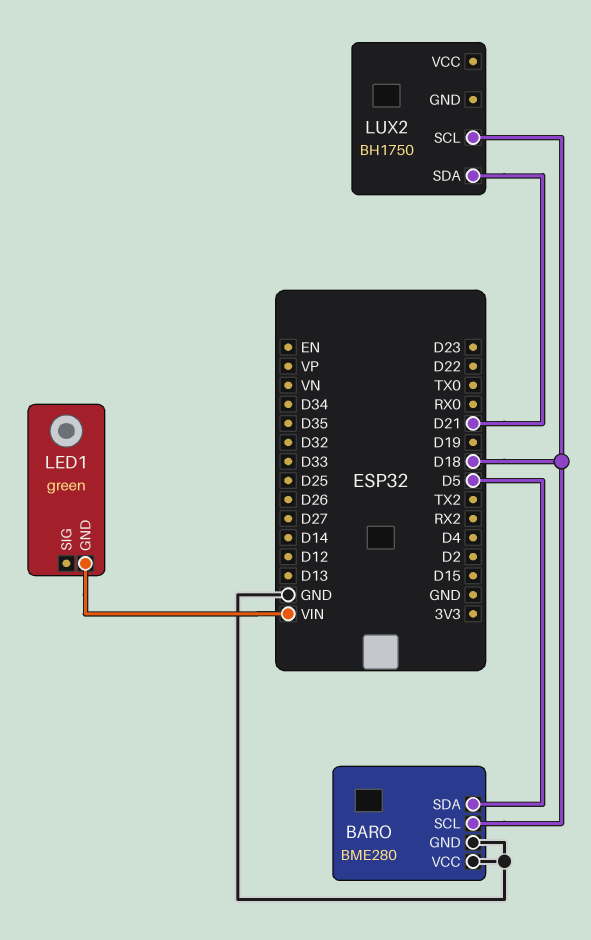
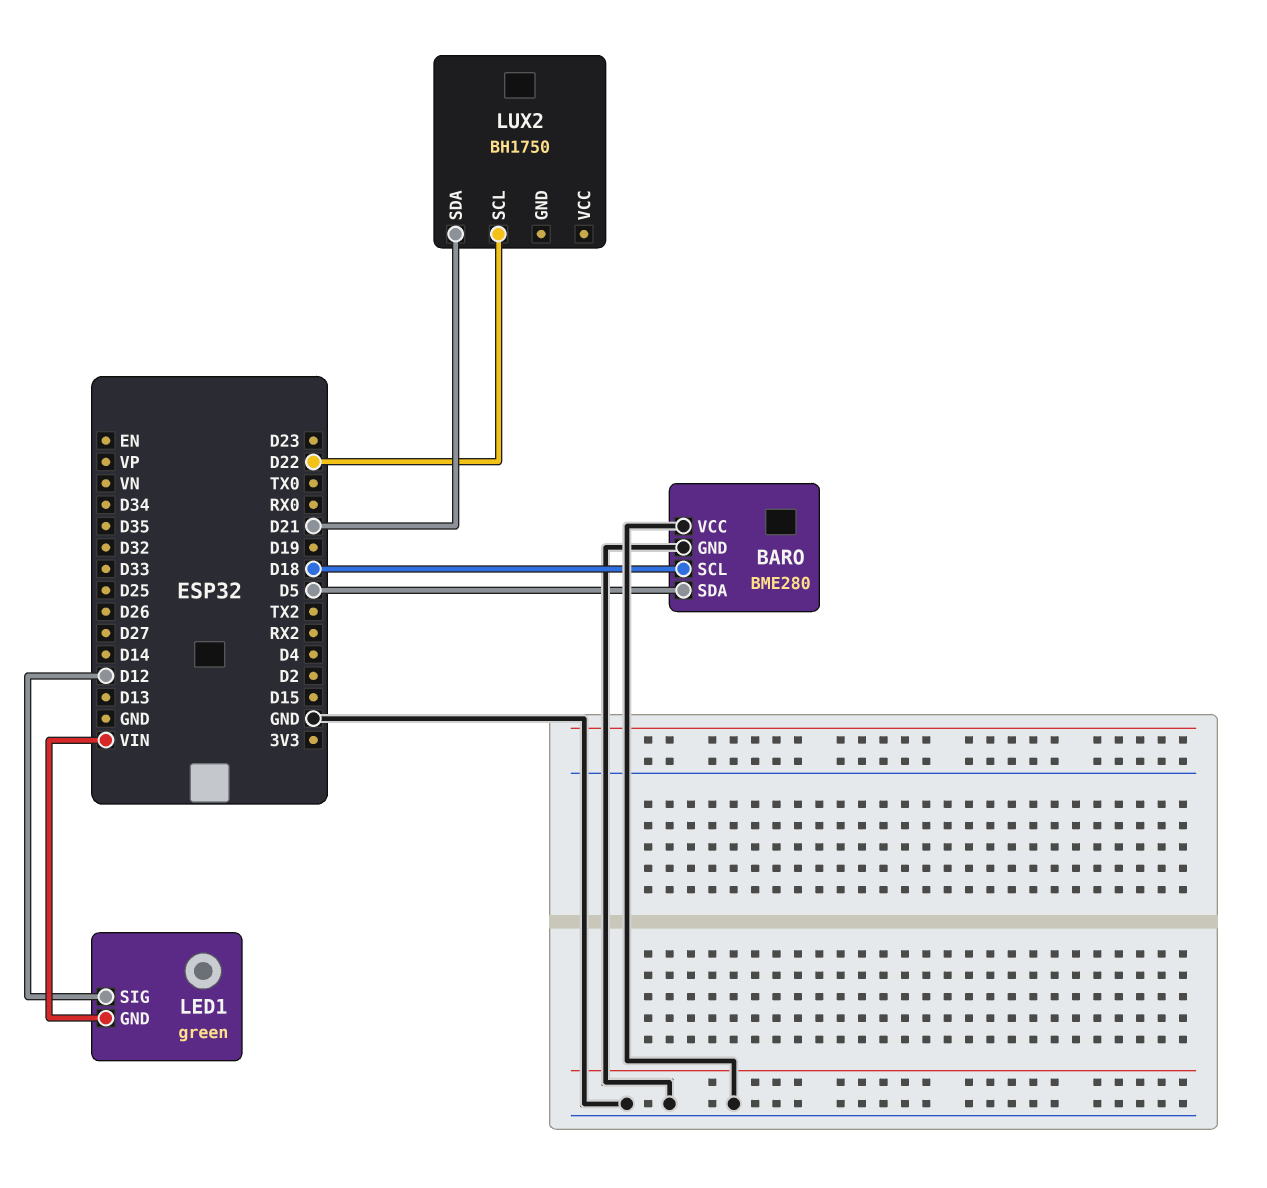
LED1 pin SIG: none -> D12
LUX2 pin SCL: D18 -> D22

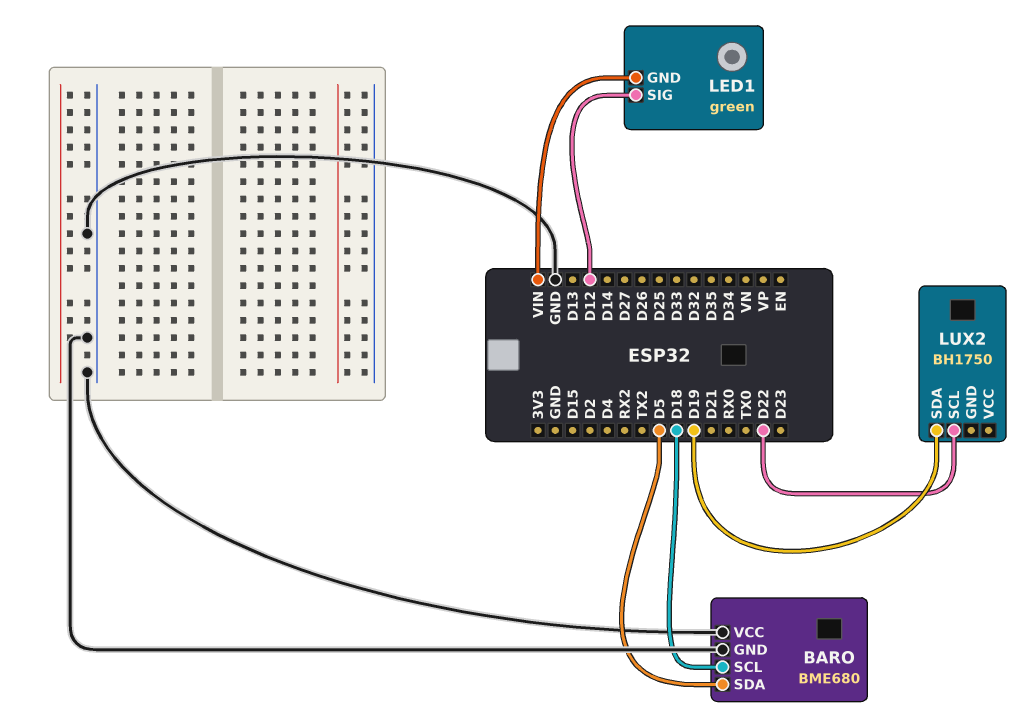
BARO: BME280 -> BME680
LUX2 pin SDA: D21 -> D19

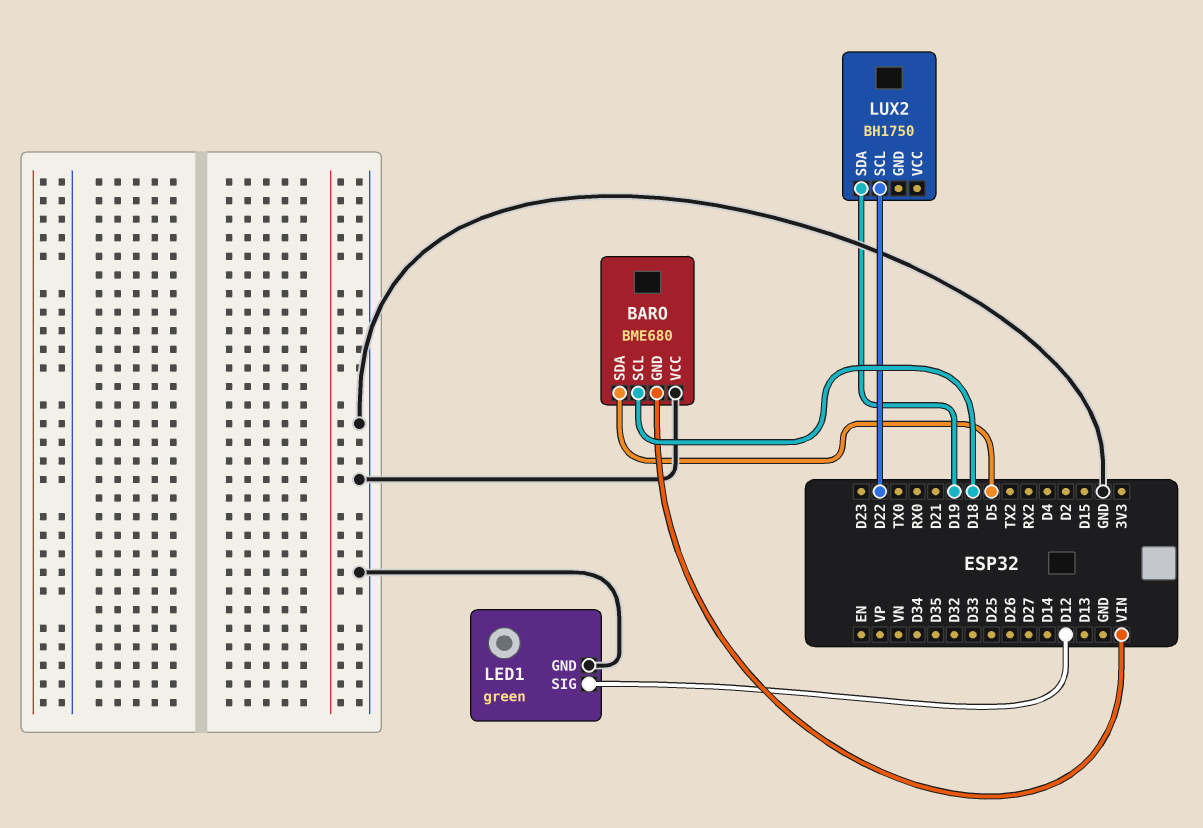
BARO pin GND: GND -> VIN
LED1 pin GND: VIN -> GND

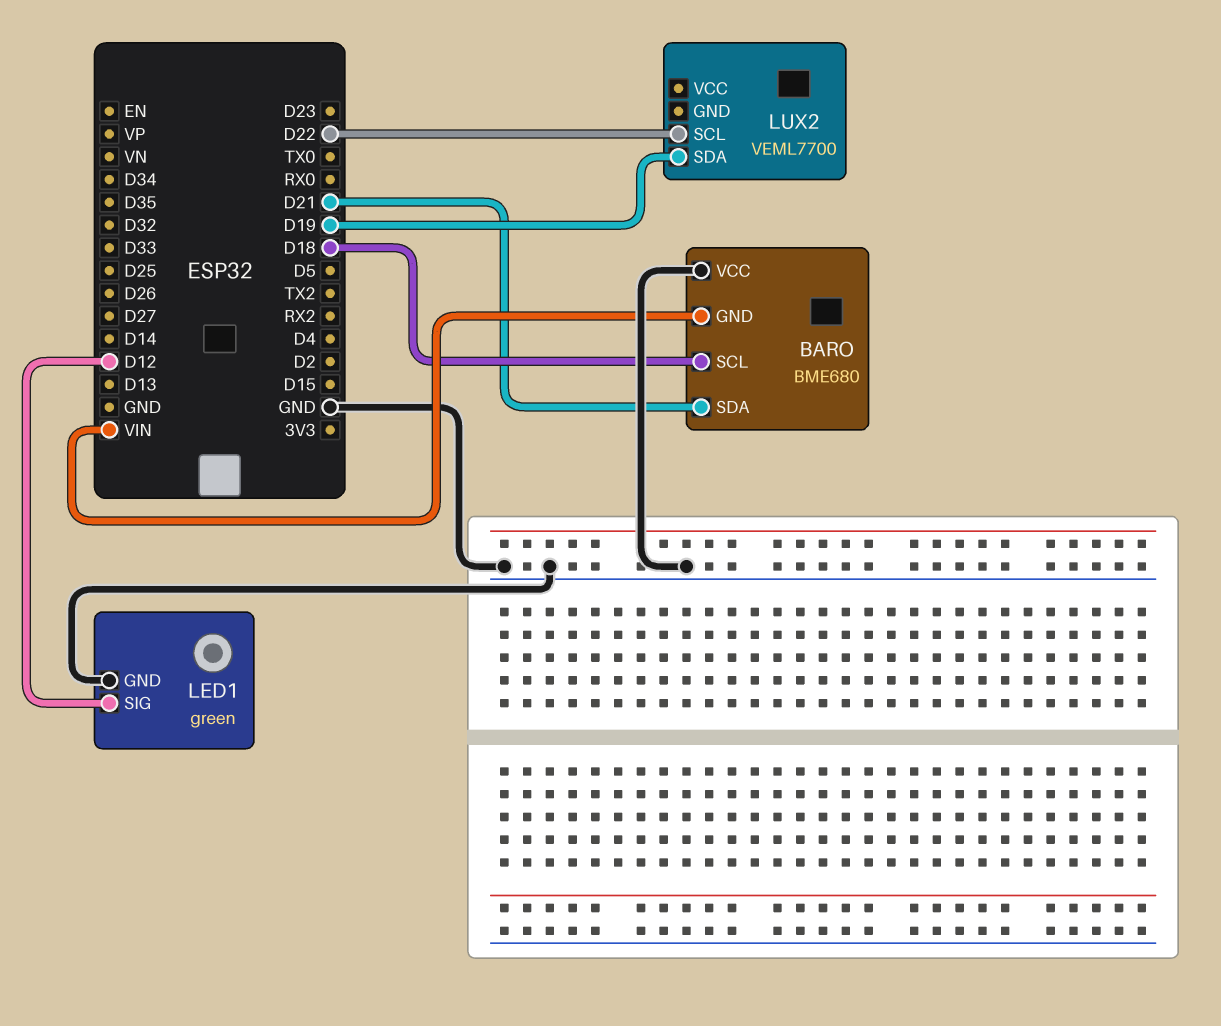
BARO pin SDA: D5 -> D21
LUX2: BH1750 -> VEML7700

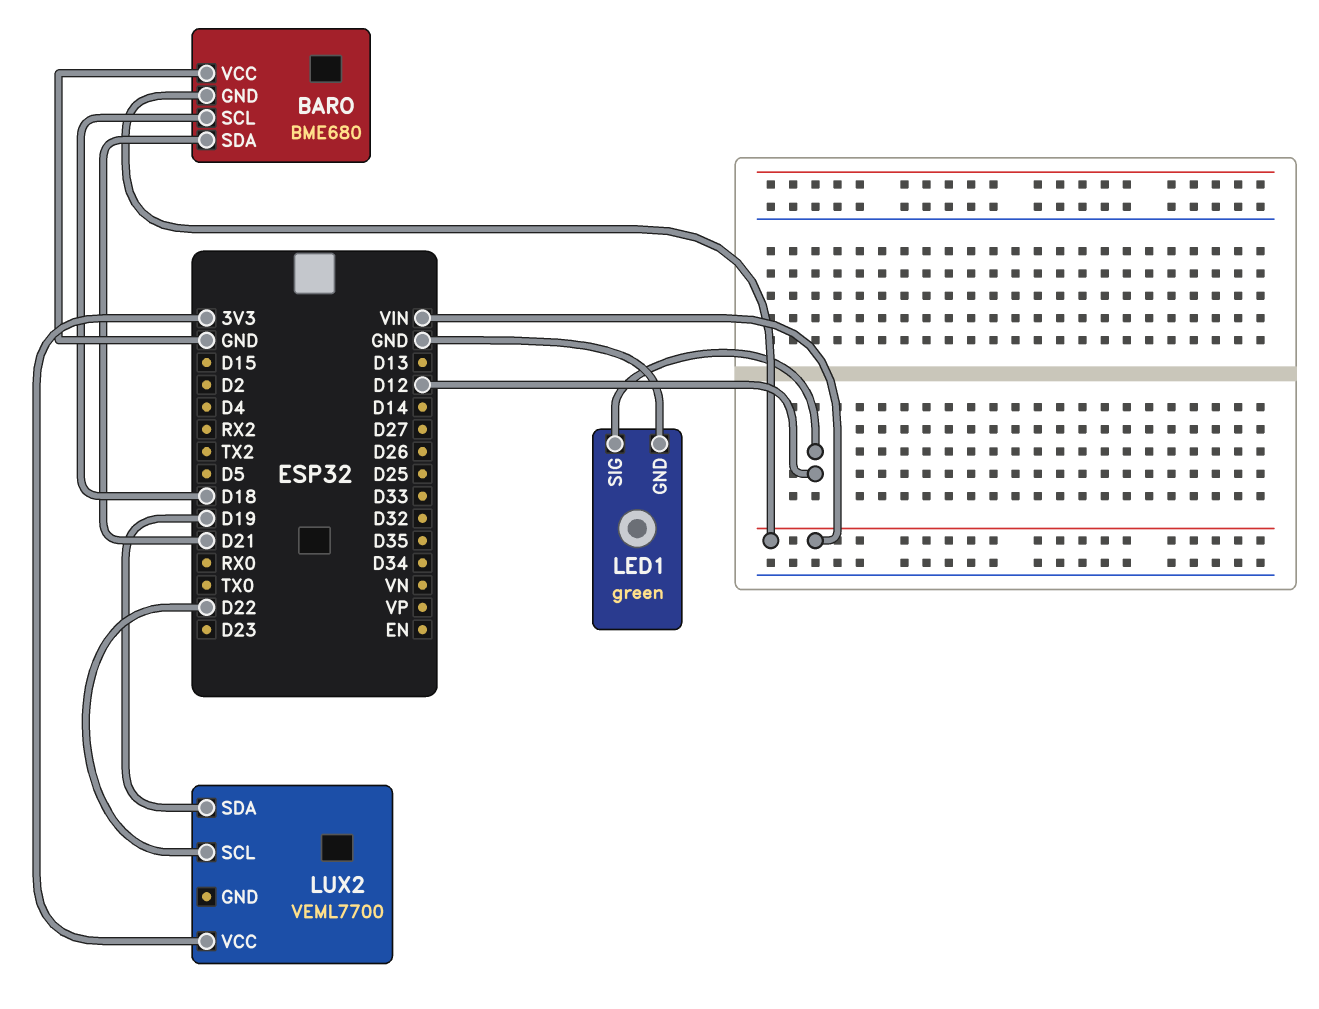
LUX2 pin VCC: none -> 3V3

